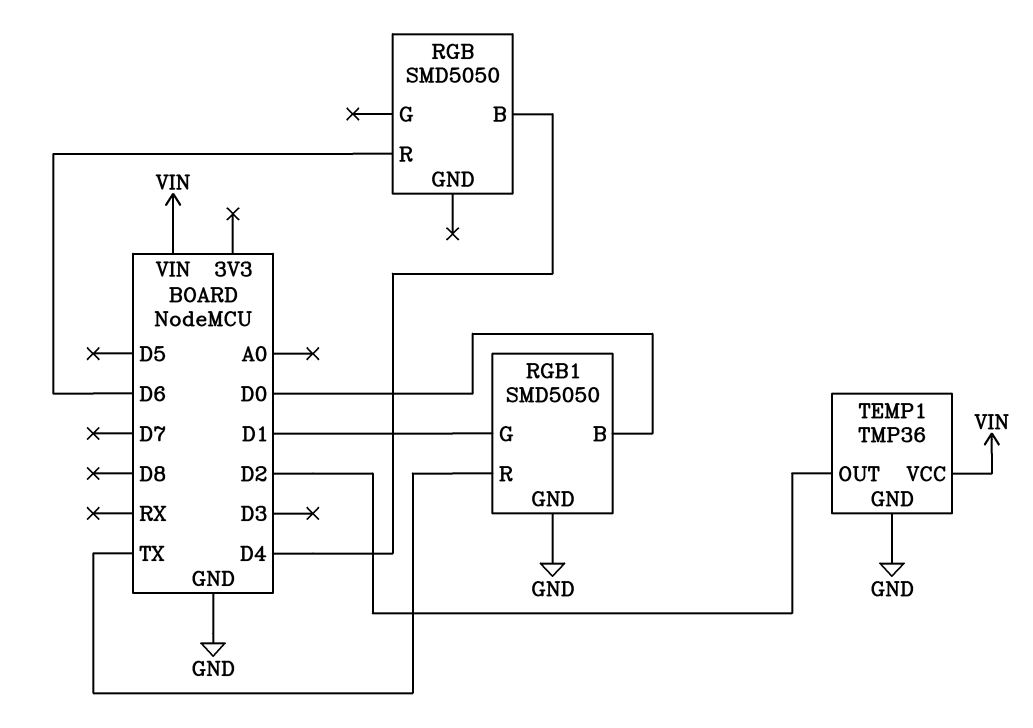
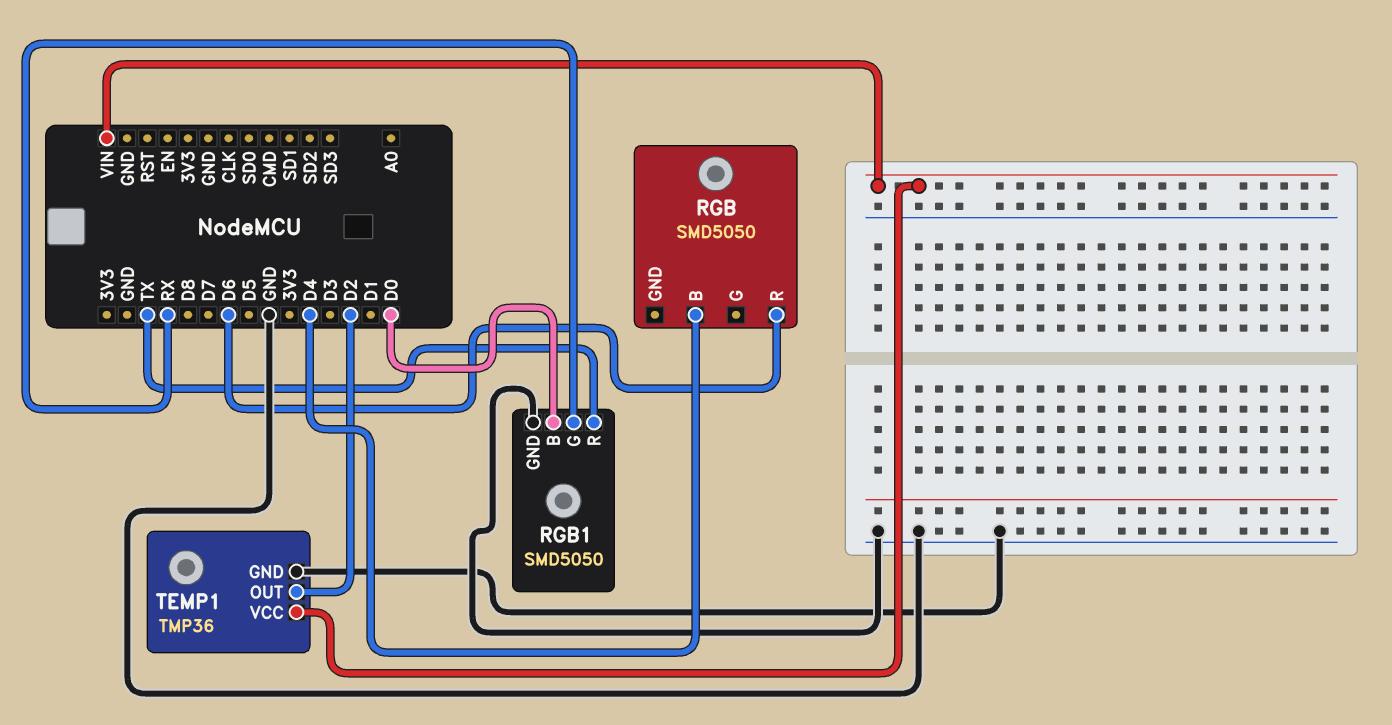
RGB1 pin G: D1 -> RX

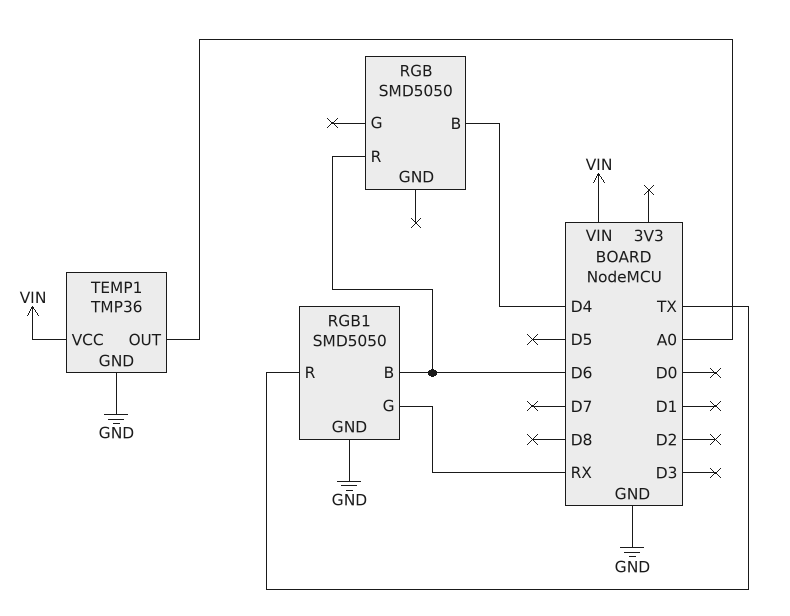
RGB1 pin B: D0 -> D6
TEMP1 pin OUT: D2 -> A0

